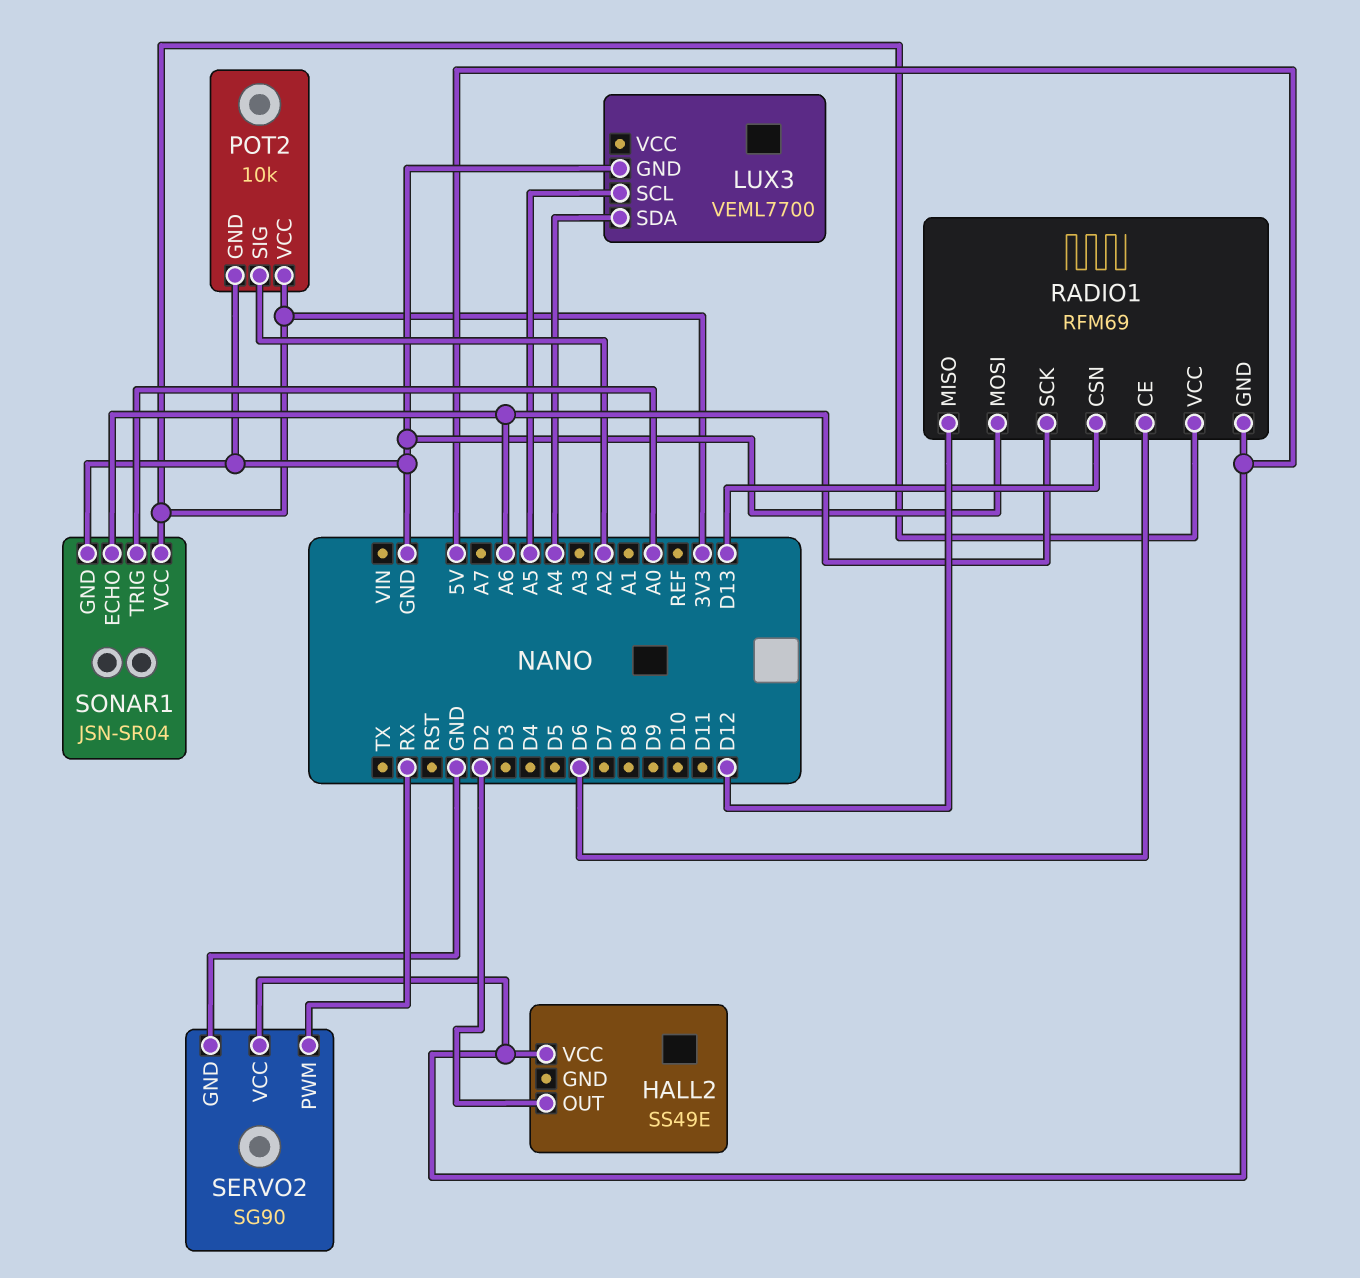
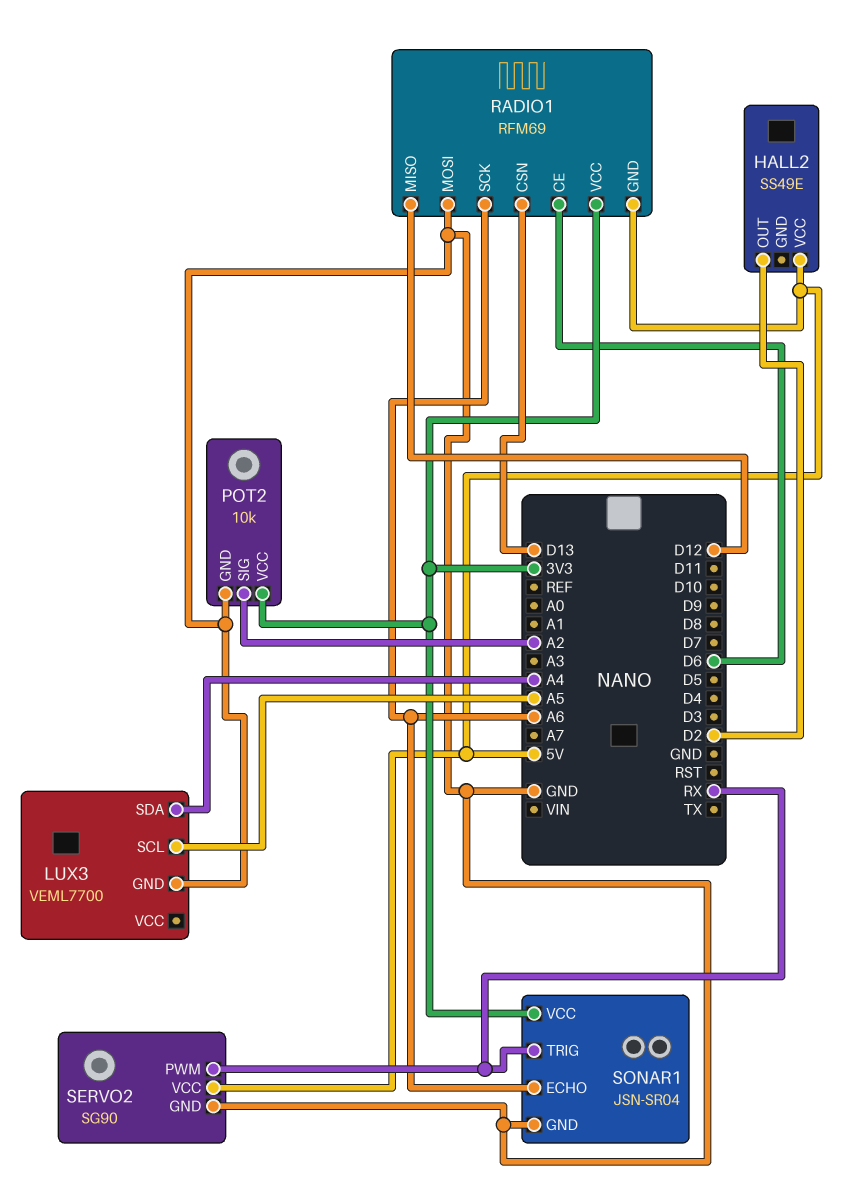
SONAR1 pin TRIG: A0 -> RX

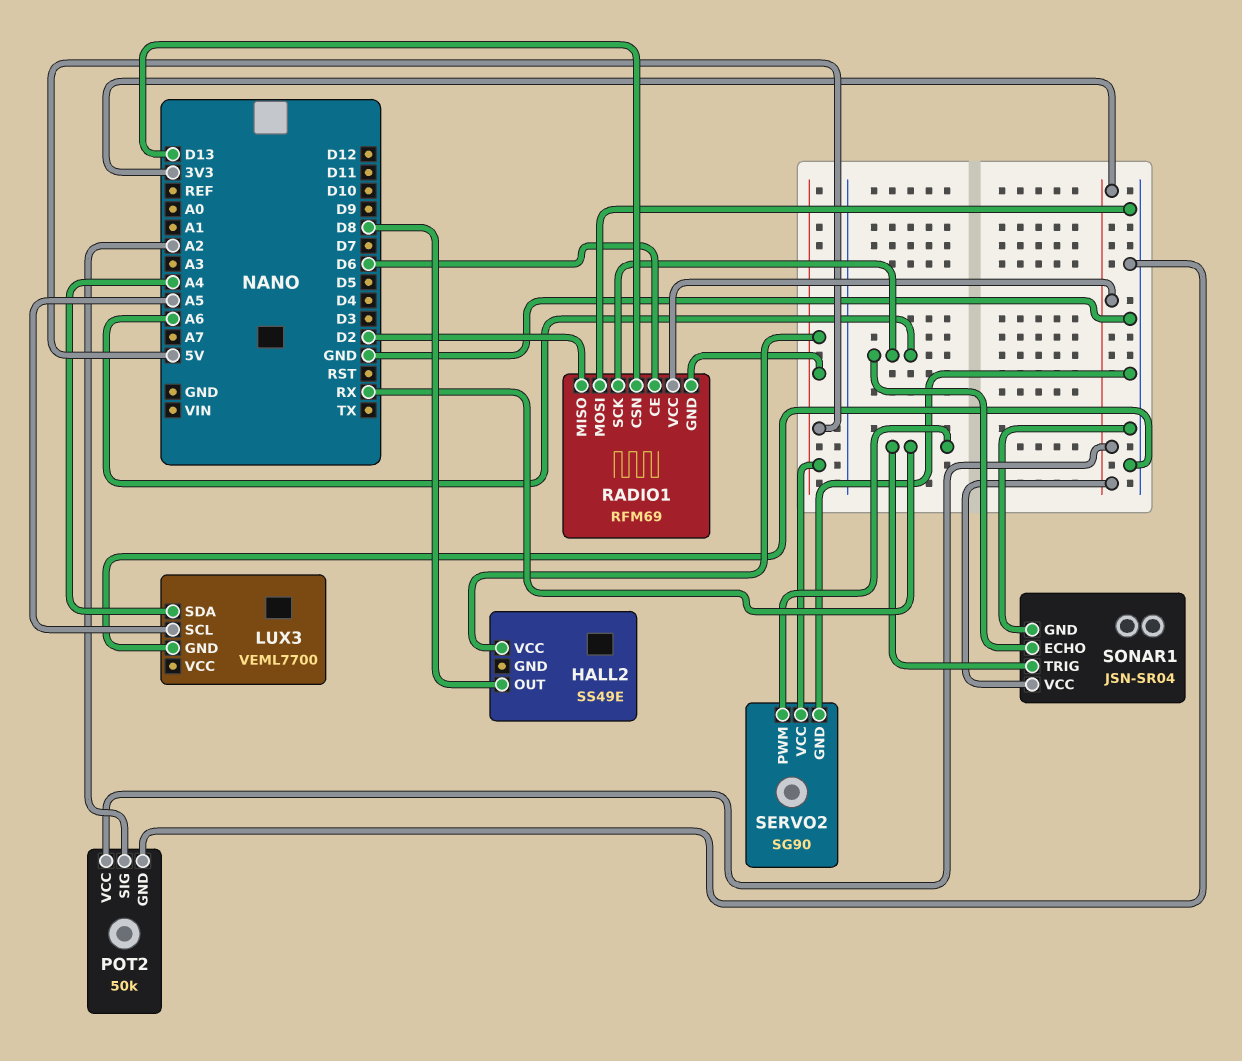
HALL2 pin OUT: D2 -> D8
POT2: 10k -> 50k
RADIO1 pin MISO: D12 -> D2

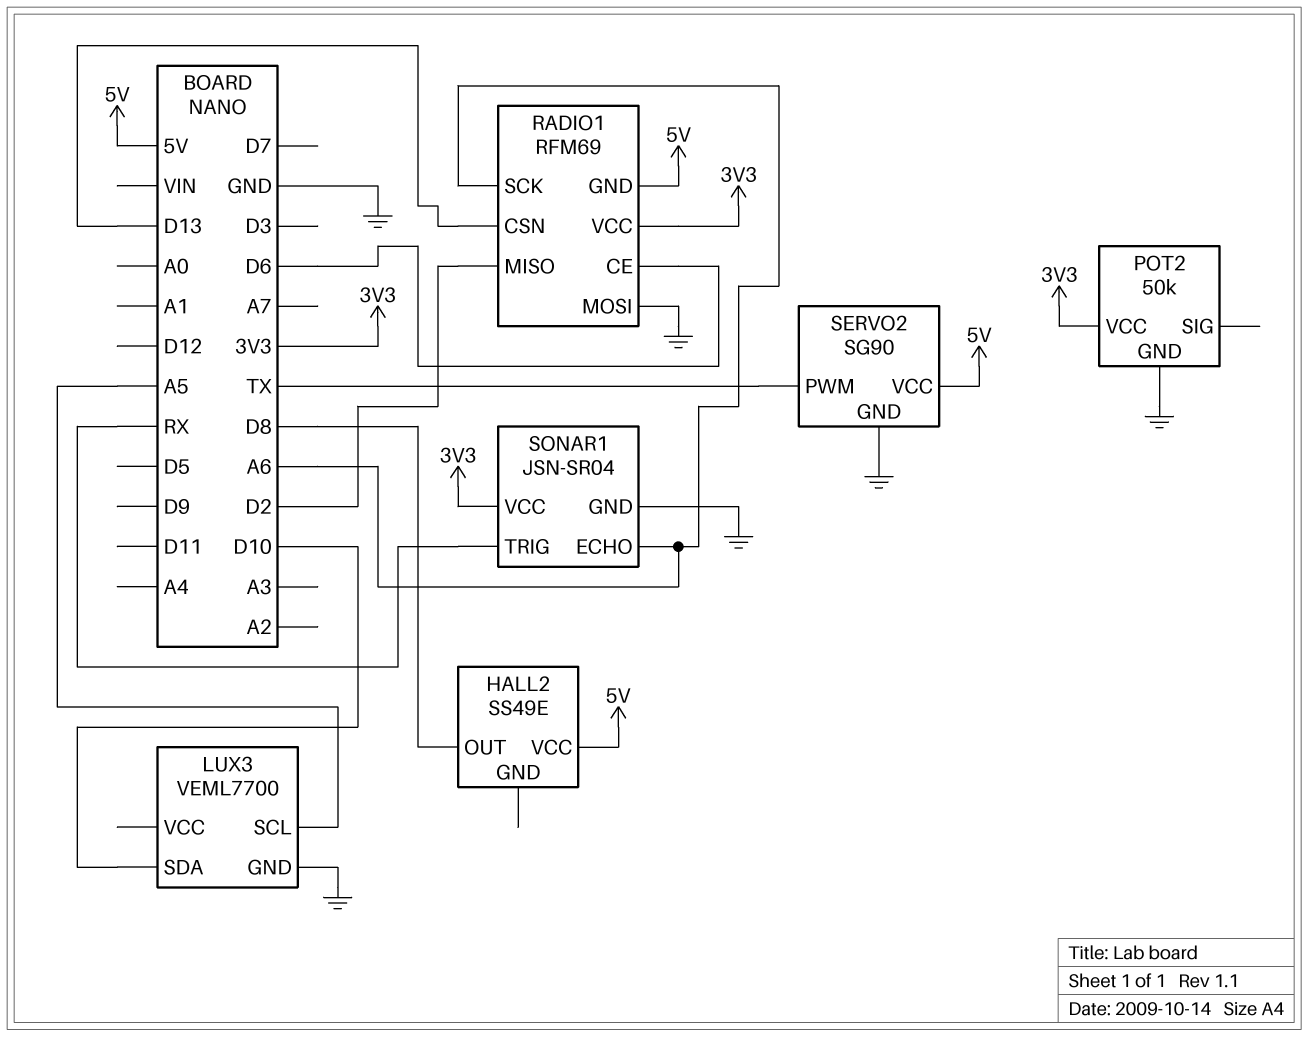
LUX3 pin SDA: A4 -> D10
POT2 pin SIG: A2 -> none
SERVO2 pin PWM: RX -> TX

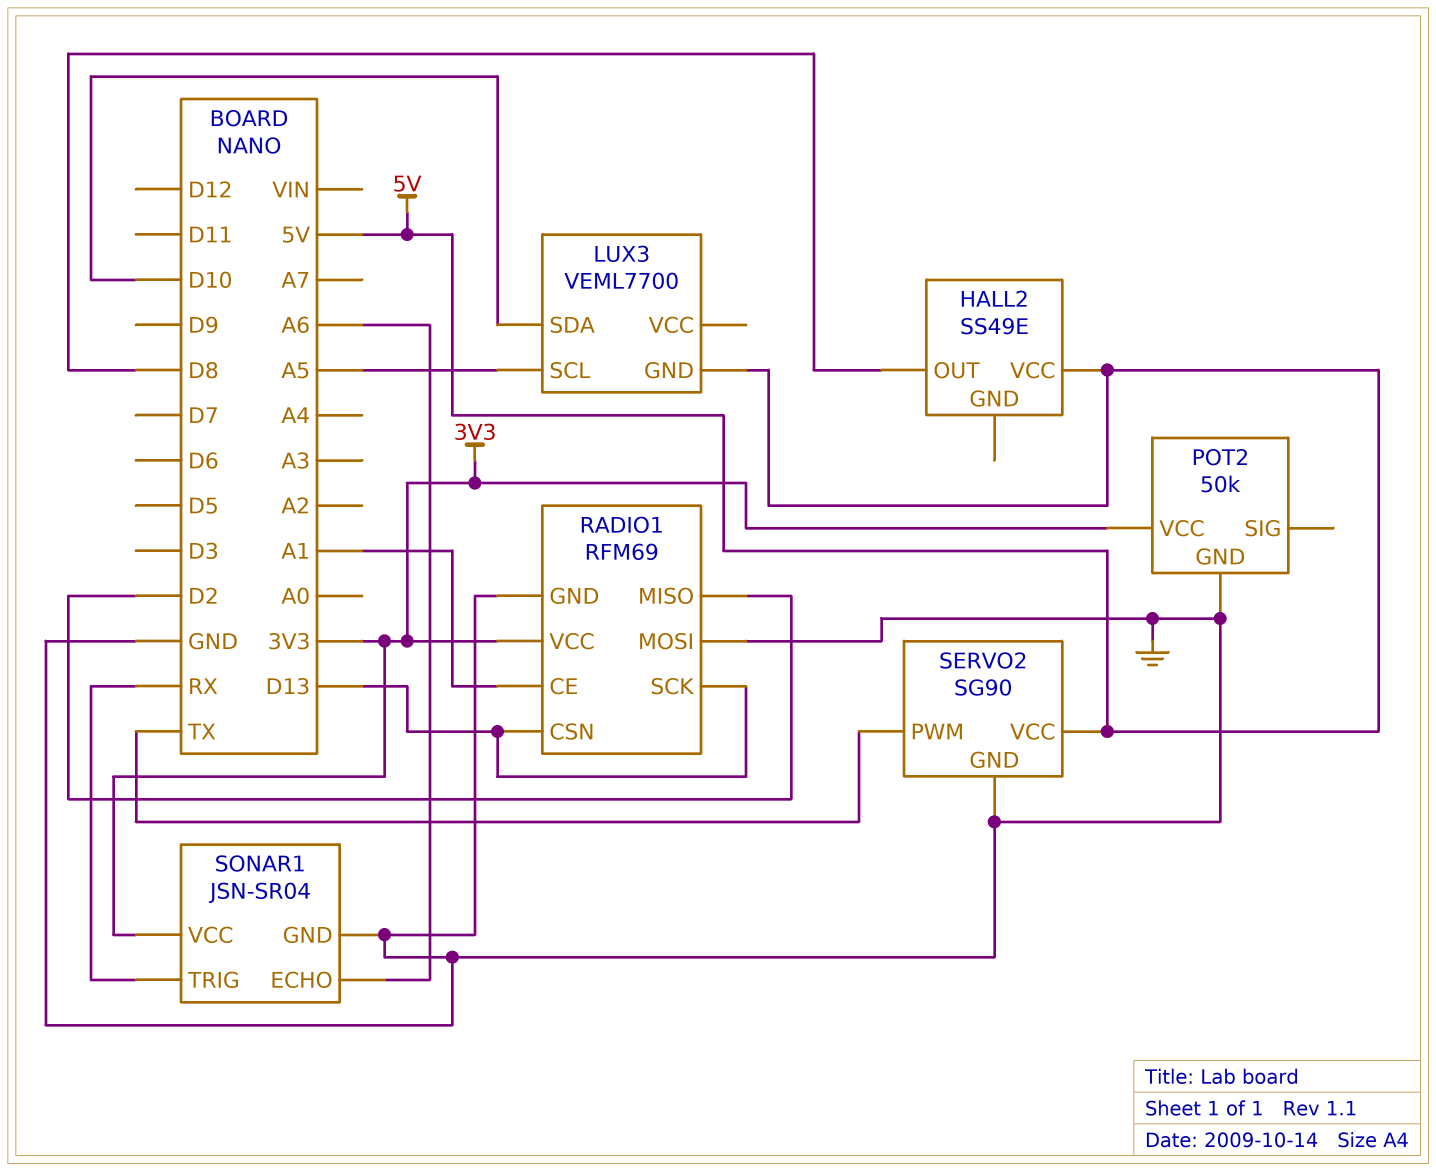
LUX3 pin GND: GND -> 5V
RADIO1 pin CE: D6 -> A1
RADIO1 pin GND: 5V -> GND
RADIO1 pin SCK: A6 -> D13

